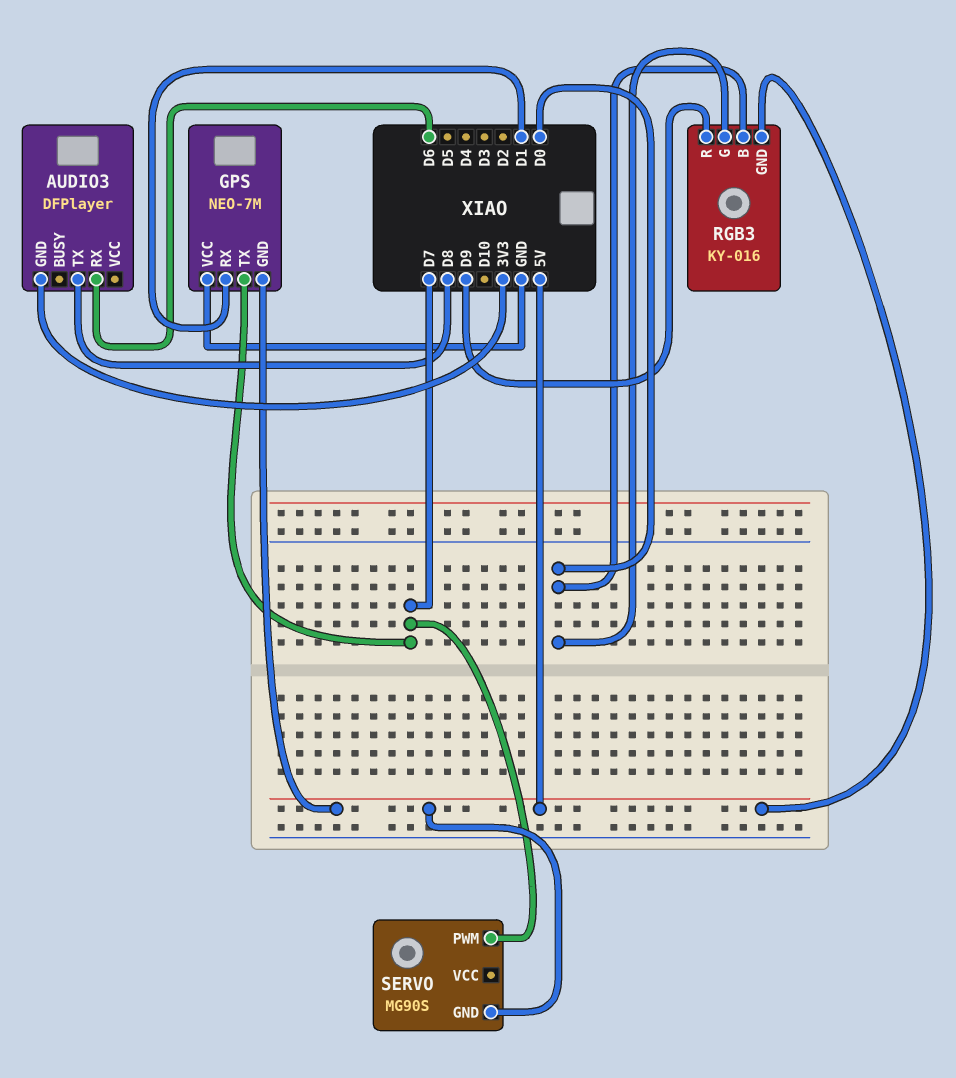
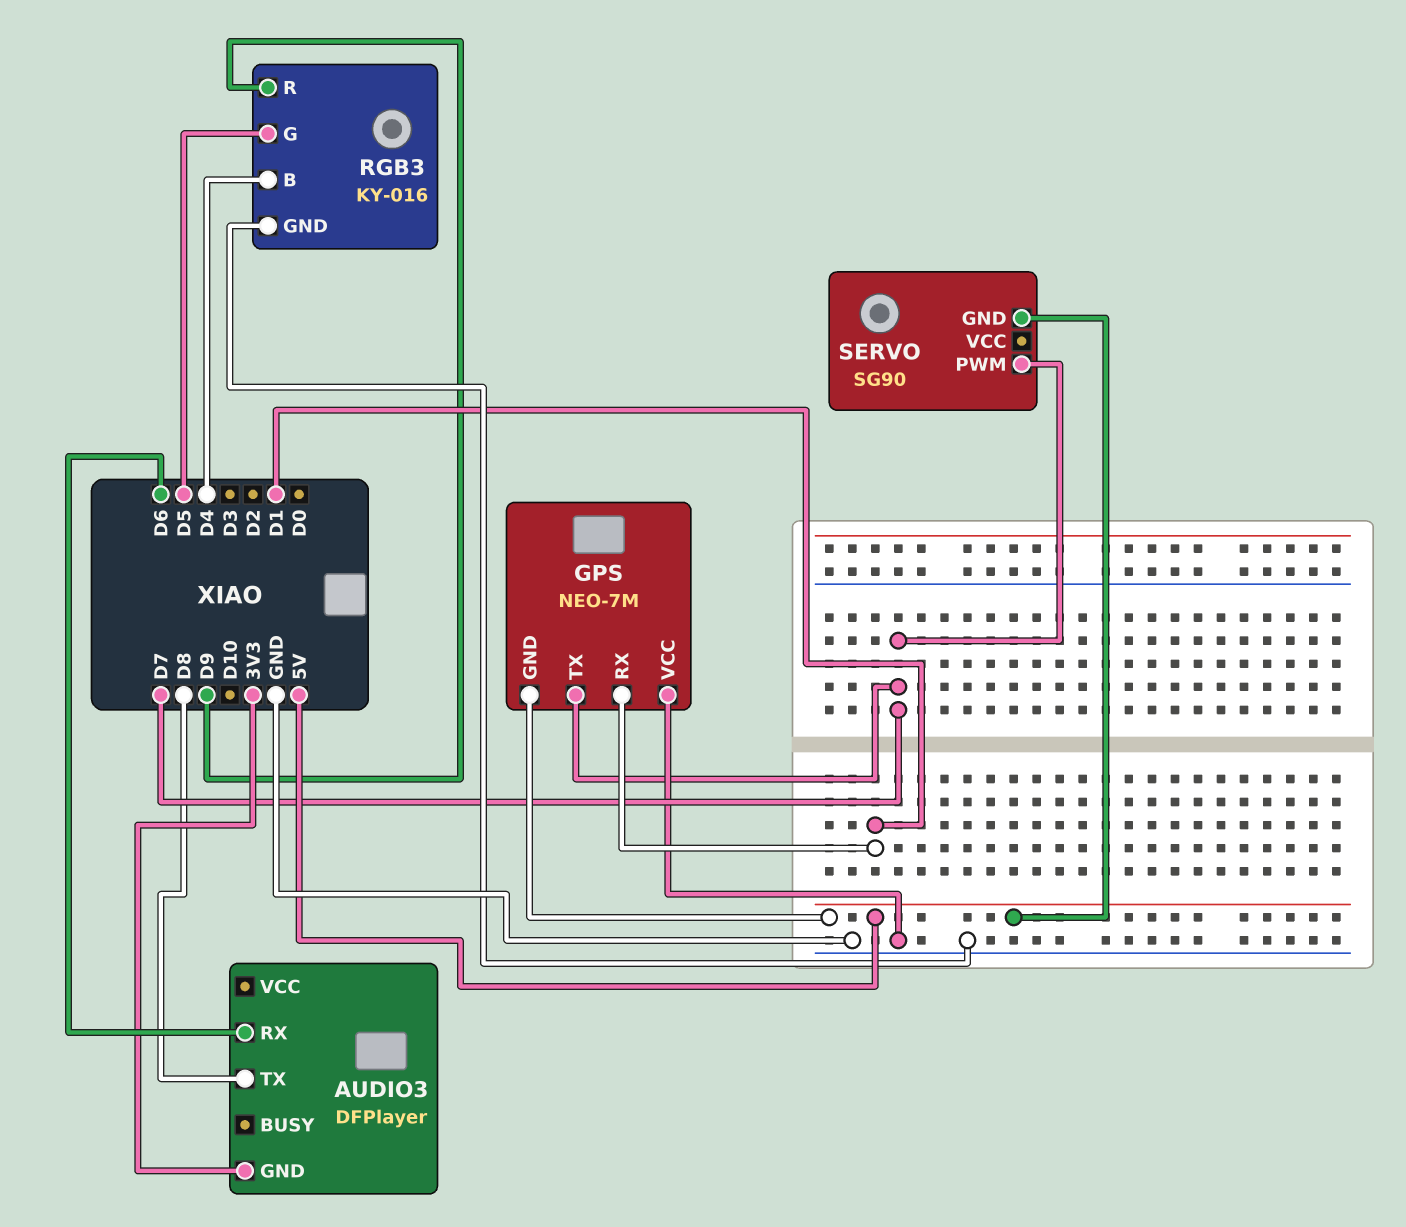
RGB3 pin B: D0 -> D4
RGB3 pin G: D0 -> D5
RGB3 pin GND: 5V -> GND
SERVO: MG90S -> SG90

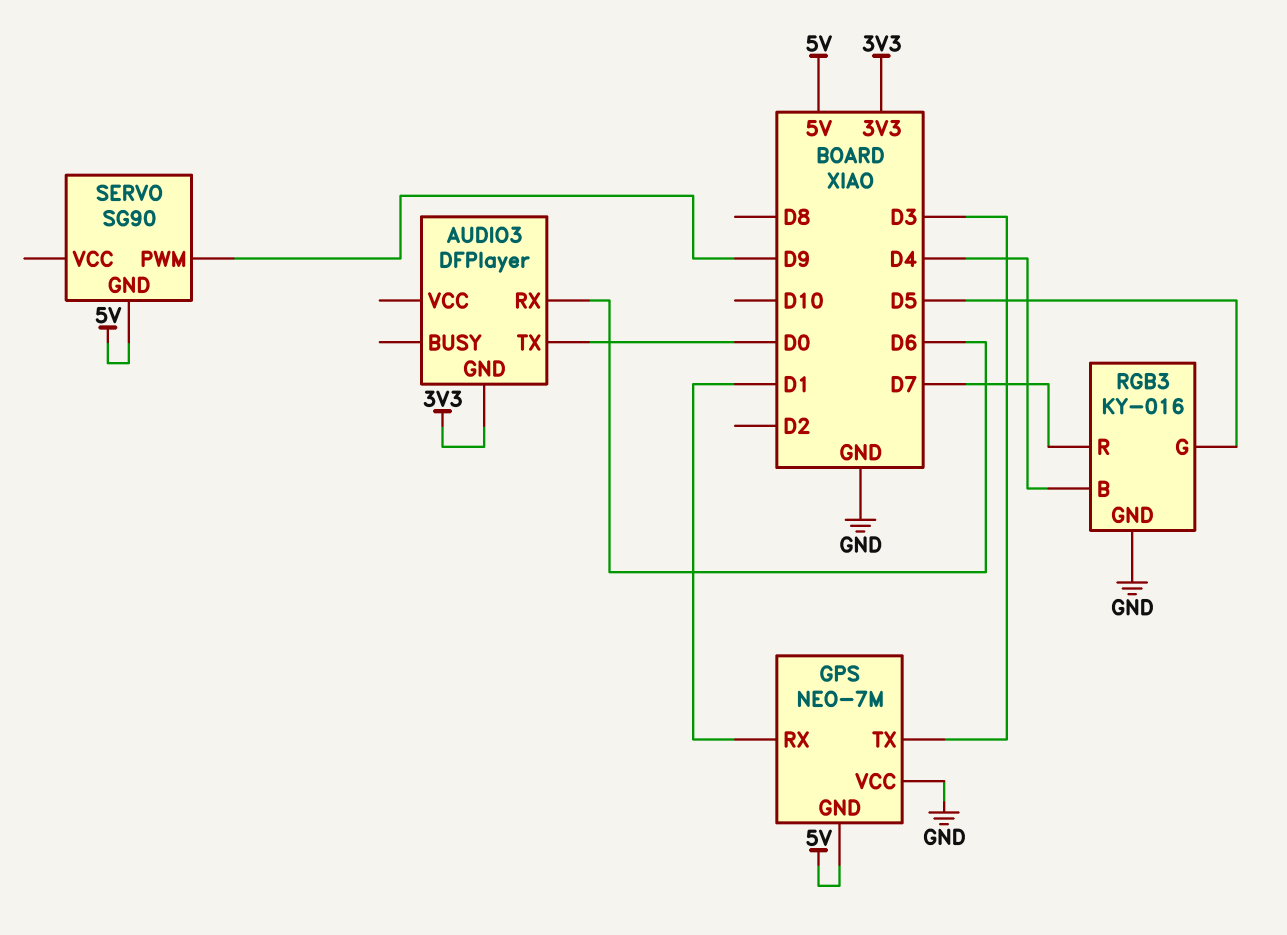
AUDIO3 pin TX: D8 -> D0
GPS pin TX: D7 -> D3
RGB3 pin R: D9 -> D7
SERVO pin PWM: D7 -> D9

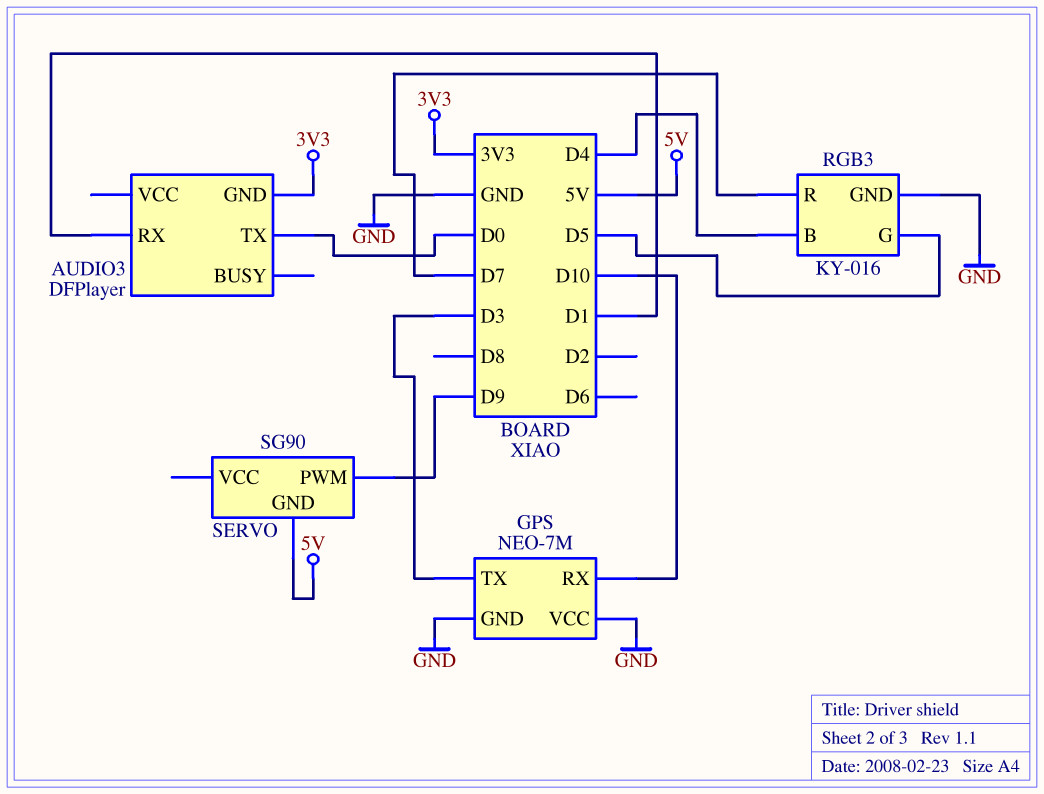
AUDIO3 pin RX: D6 -> D1
GPS pin GND: 5V -> GND
GPS pin RX: D1 -> D10

